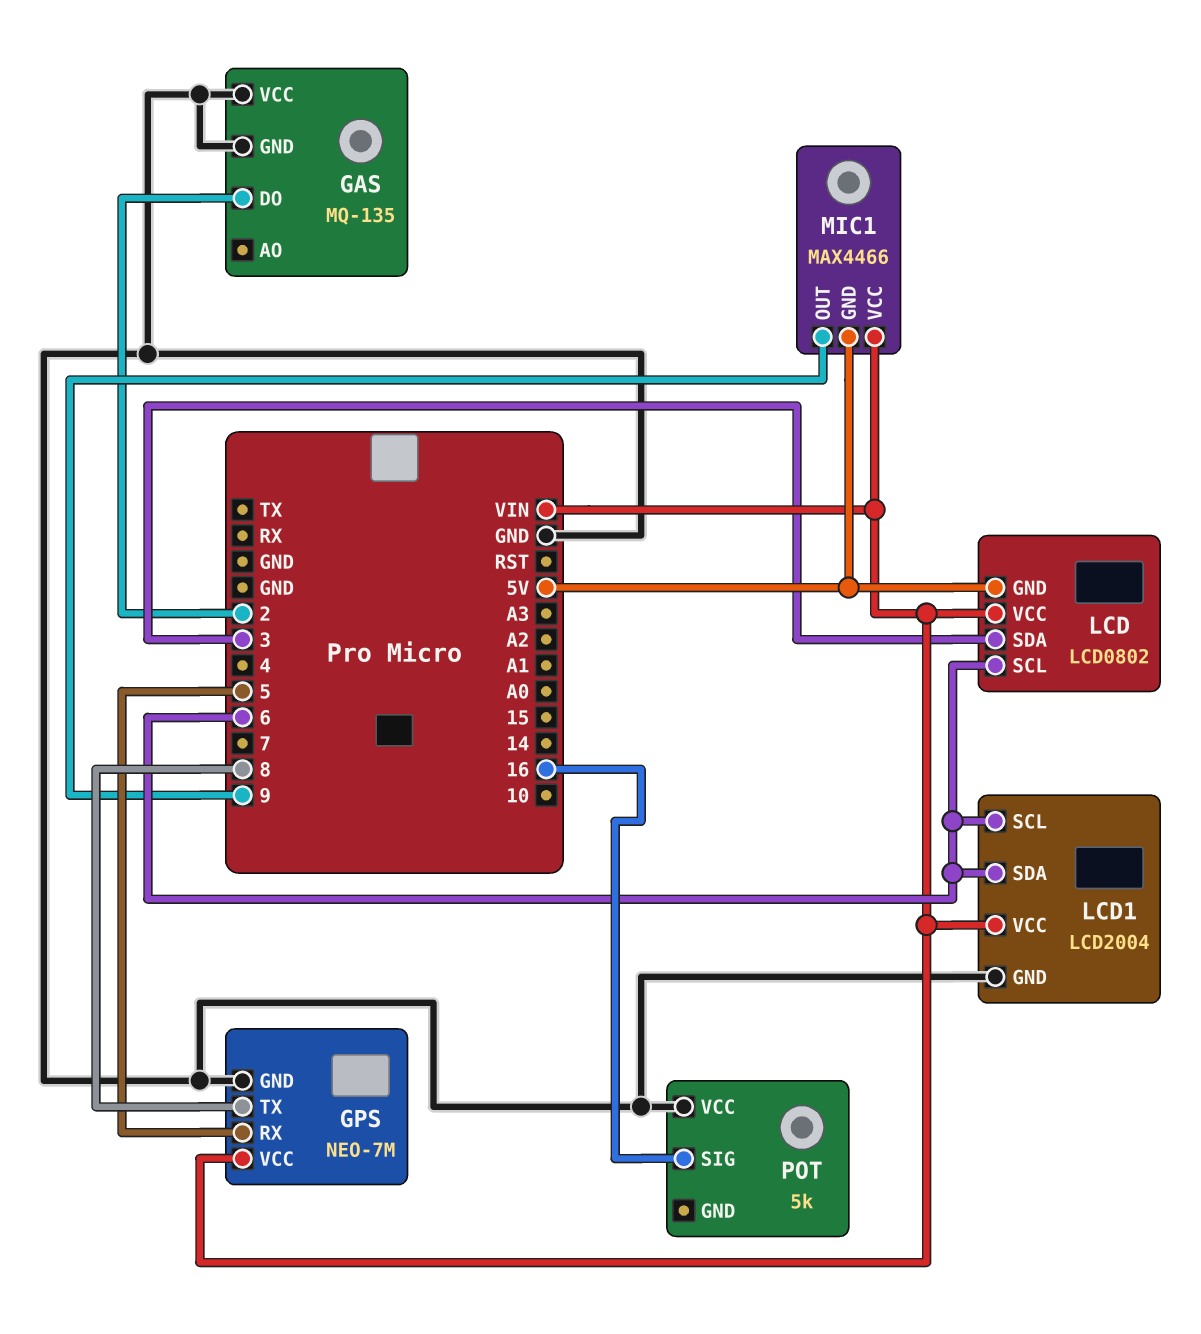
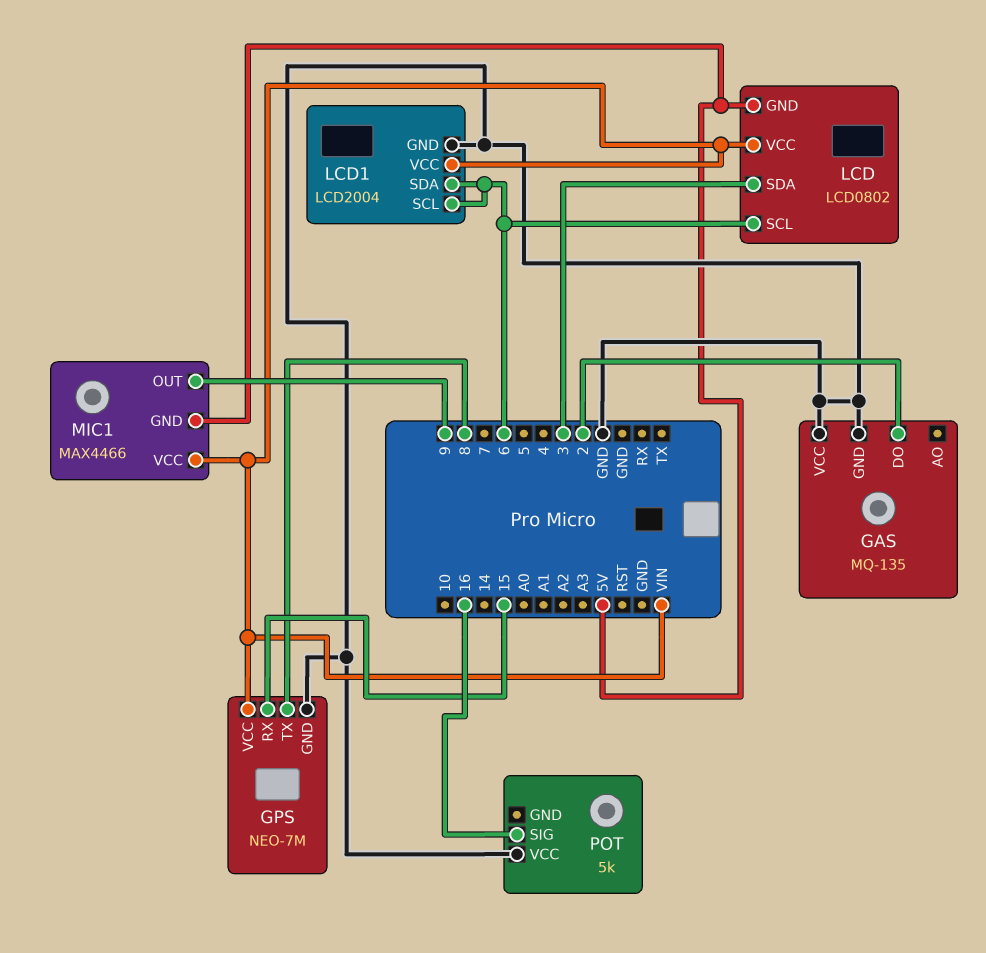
GPS pin RX: 5 -> 15

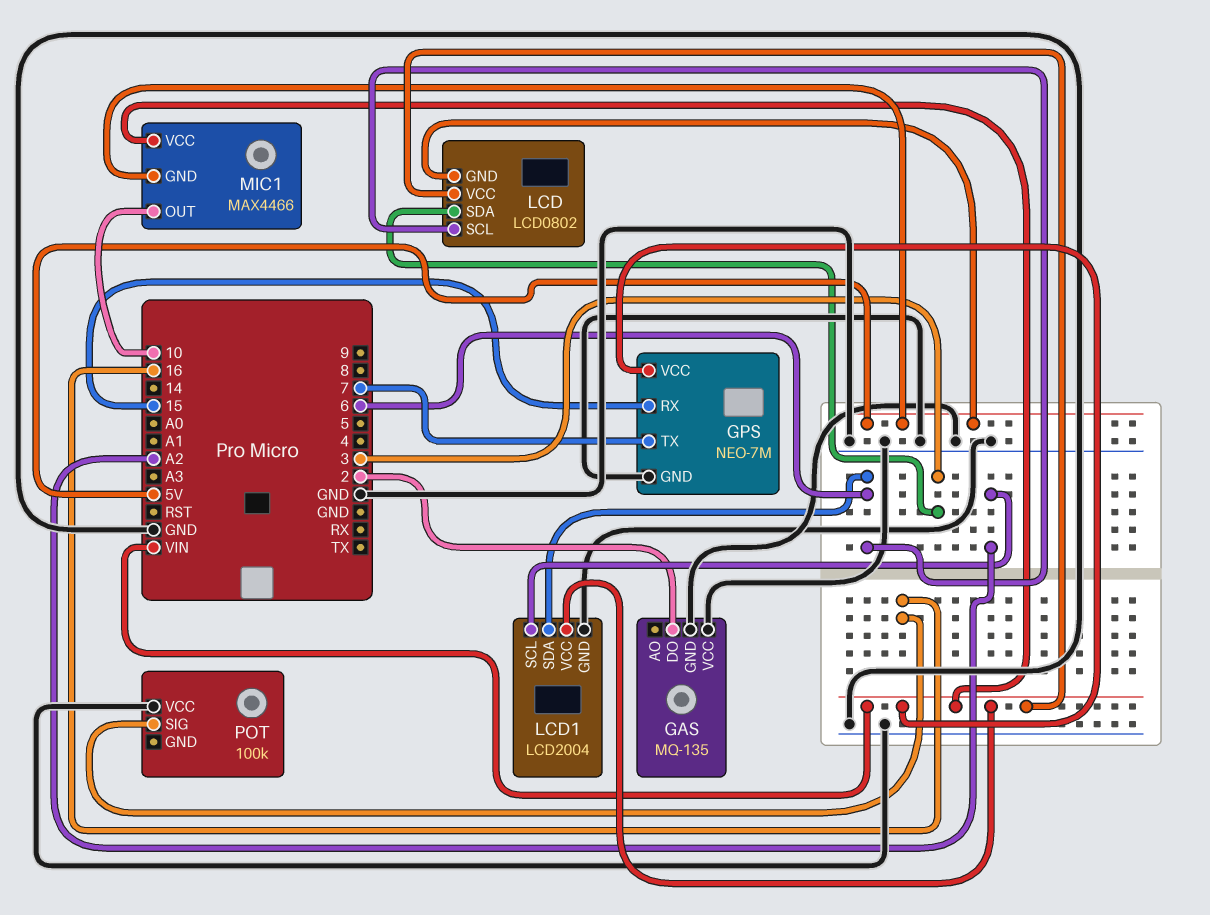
GPS pin TX: 8 -> 7
LCD1 pin SCL: 6 -> A2
MIC1 pin OUT: 9 -> 10
POT: 5k -> 100k

